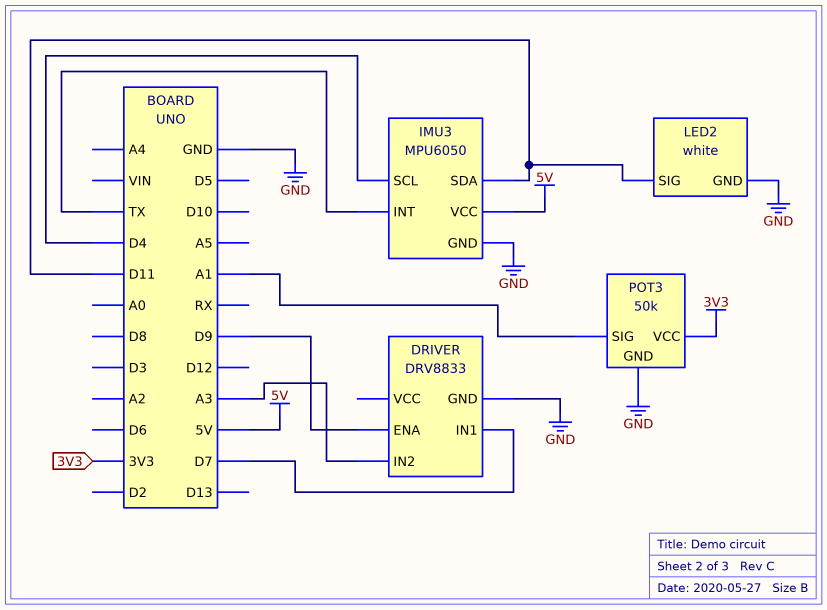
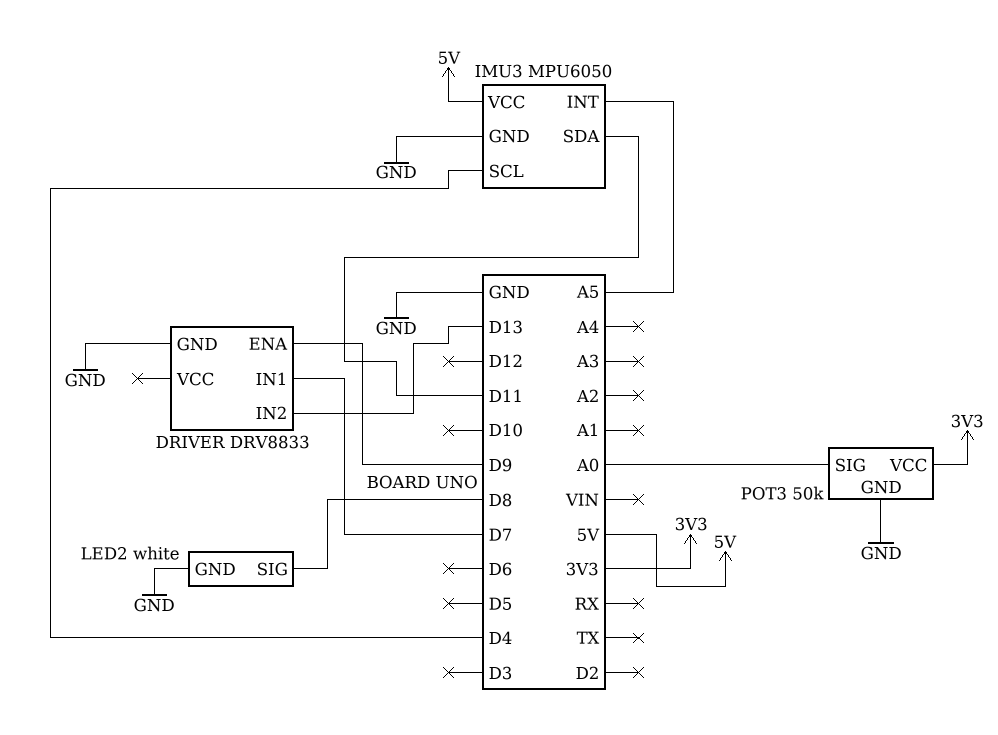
DRIVER pin IN2: A3 -> D13
IMU3 pin INT: TX -> A5
LED2 pin SIG: D11 -> D8
POT3 pin SIG: A1 -> A0

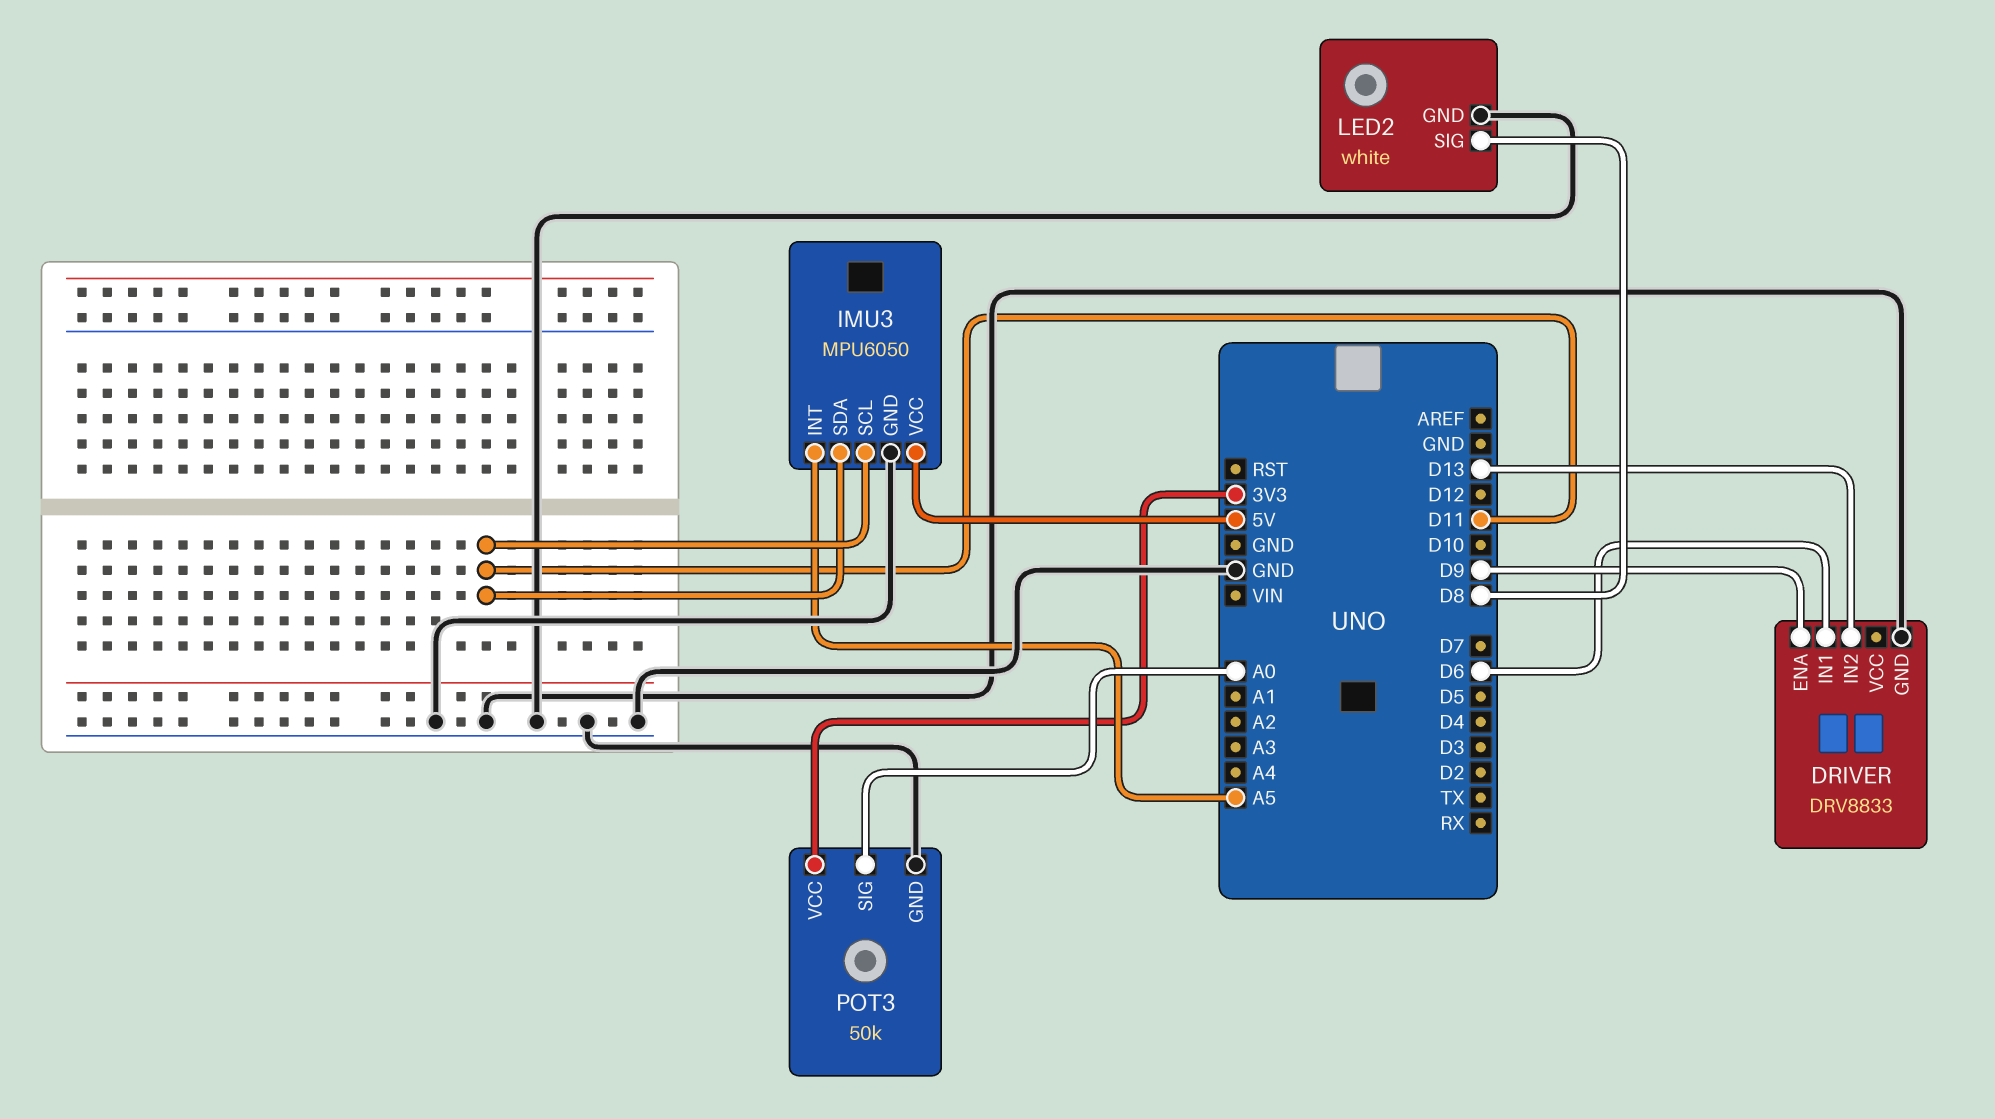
DRIVER pin IN1: D7 -> D6
IMU3 pin SCL: D4 -> D11

